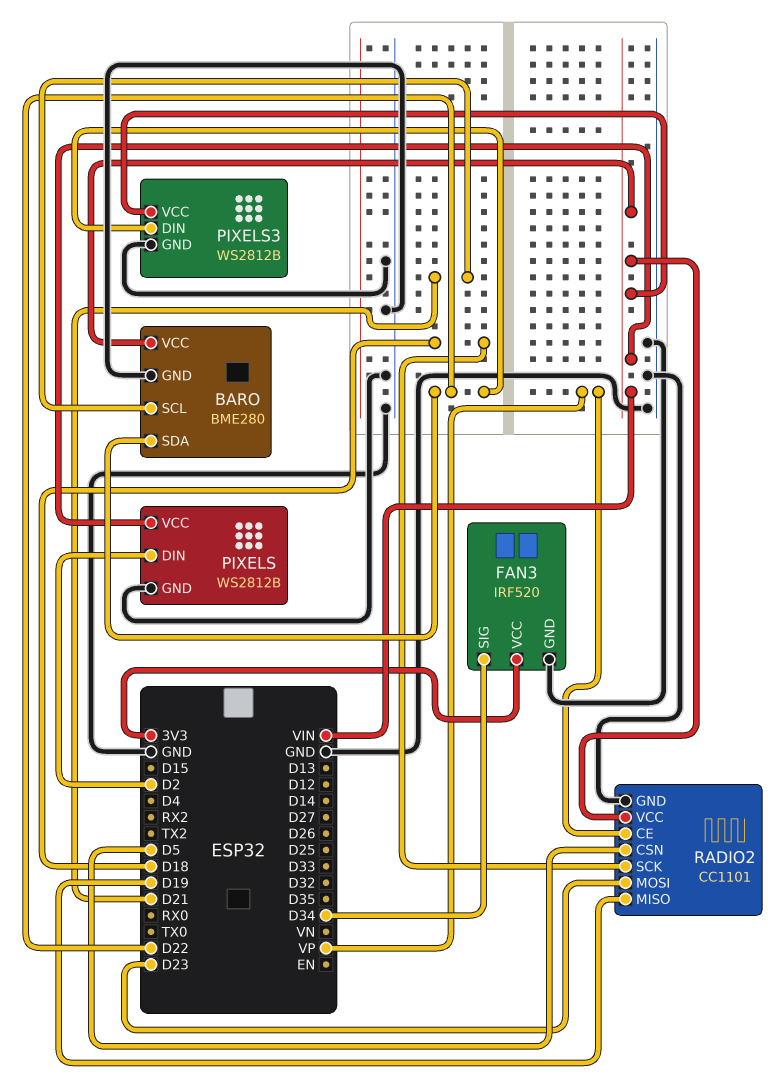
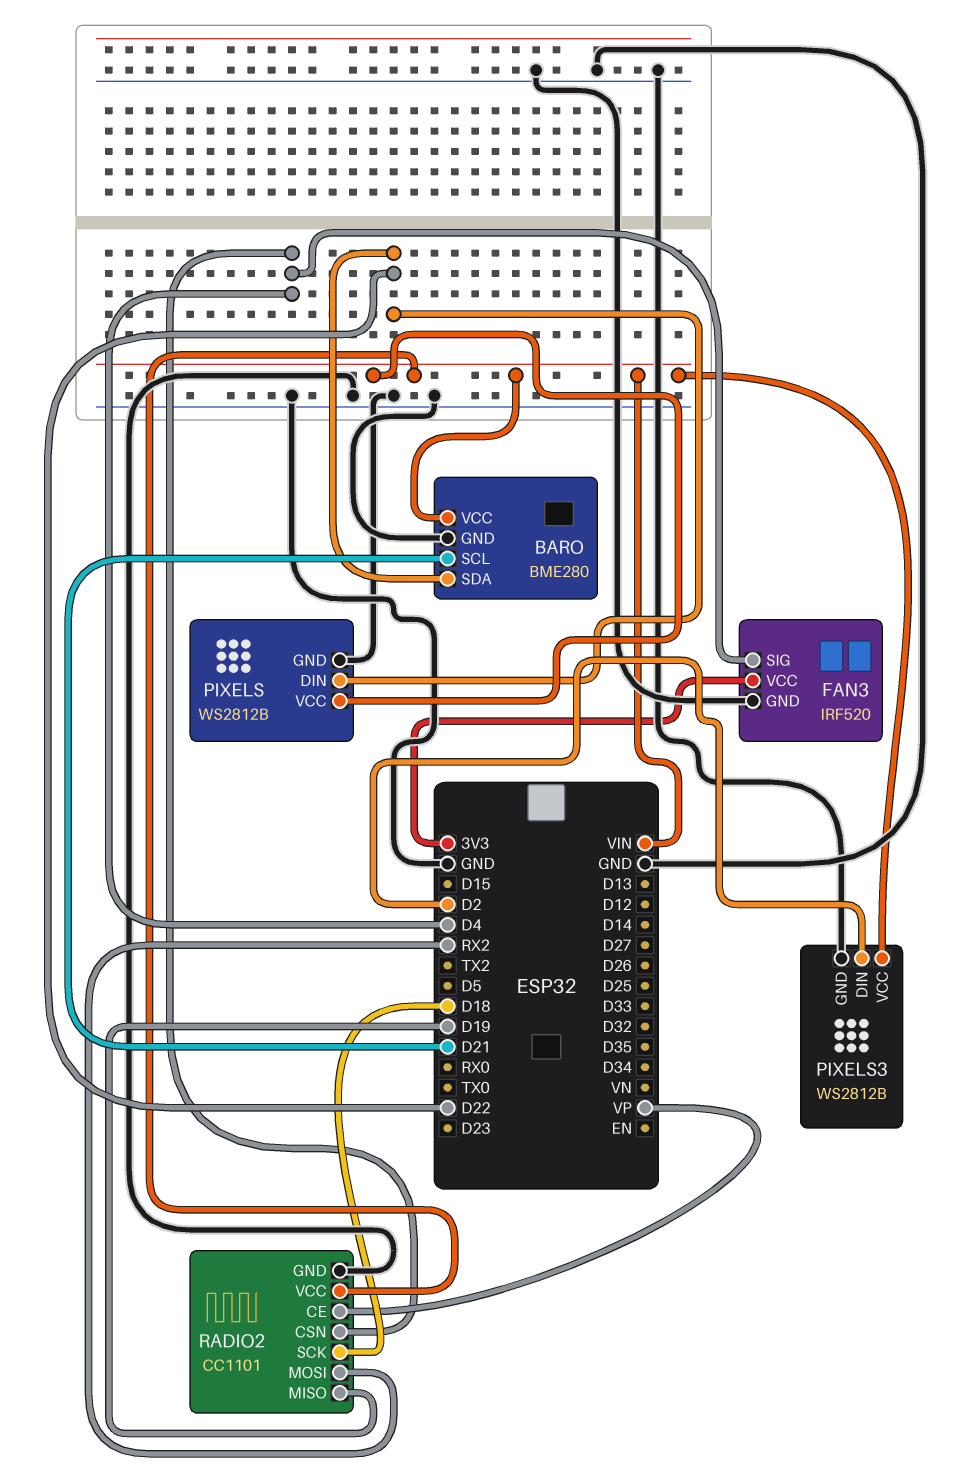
FAN3 pin SIG: D34 -> D4
PIXELS pin DIN: D2 -> D22
PIXELS3 pin DIN: D22 -> D2
RADIO2 pin CSN: D5 -> D4
RADIO2 pin MOSI: D23 -> RX2

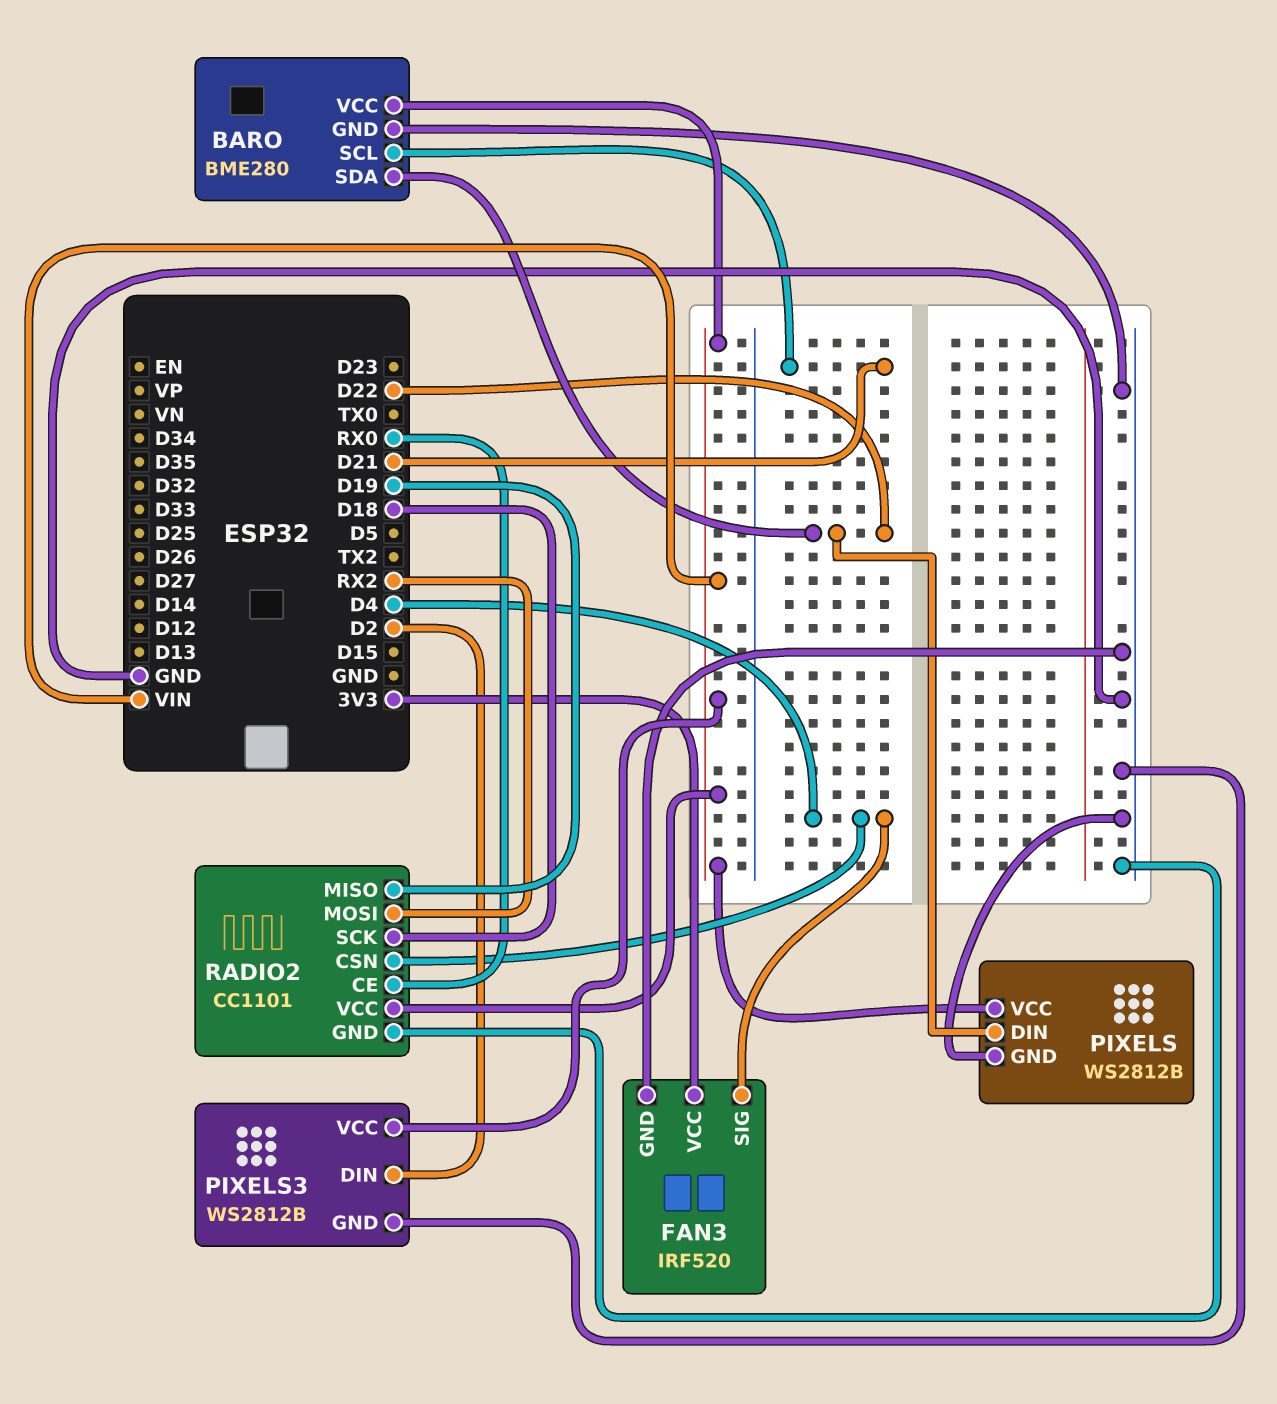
RADIO2 pin CE: VP -> RX0

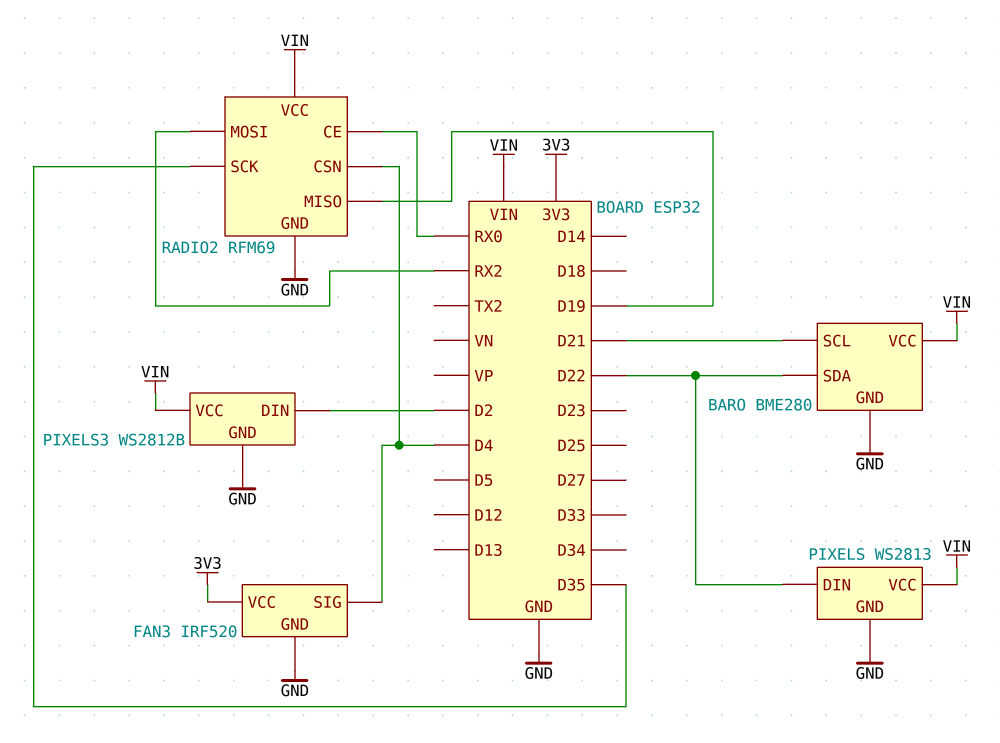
PIXELS: WS2812B -> WS2813
RADIO2: CC1101 -> RFM69
RADIO2 pin SCK: D18 -> D35

